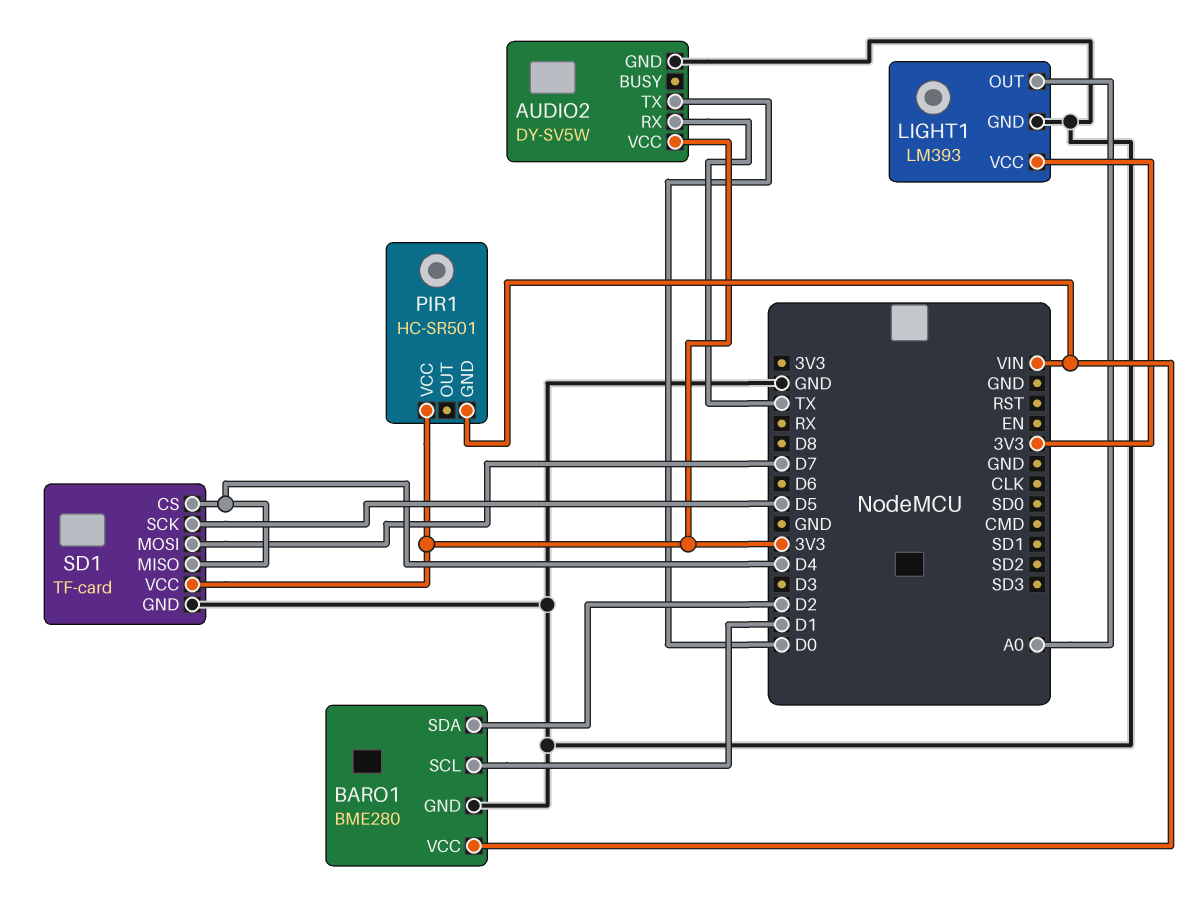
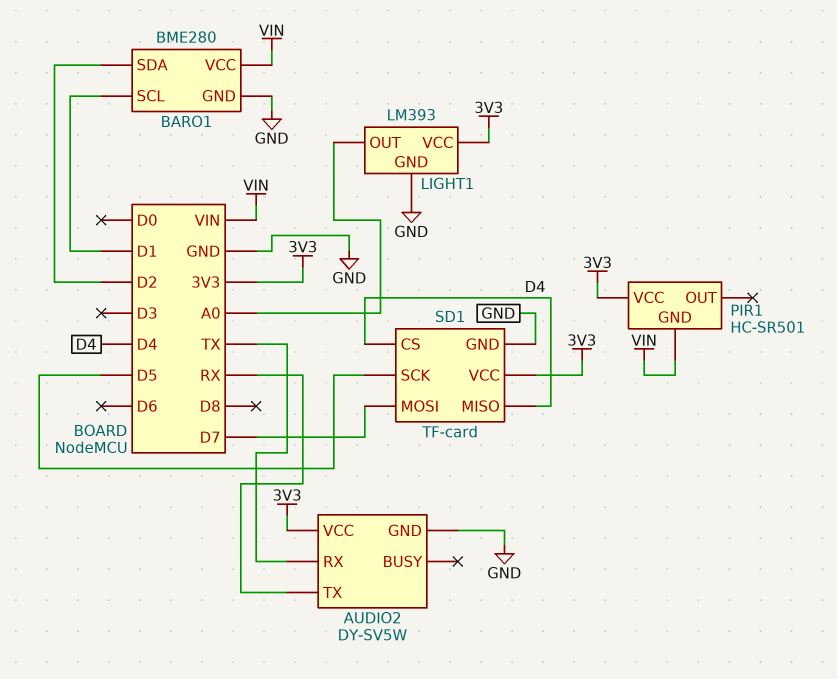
AUDIO2 pin TX: D0 -> RX

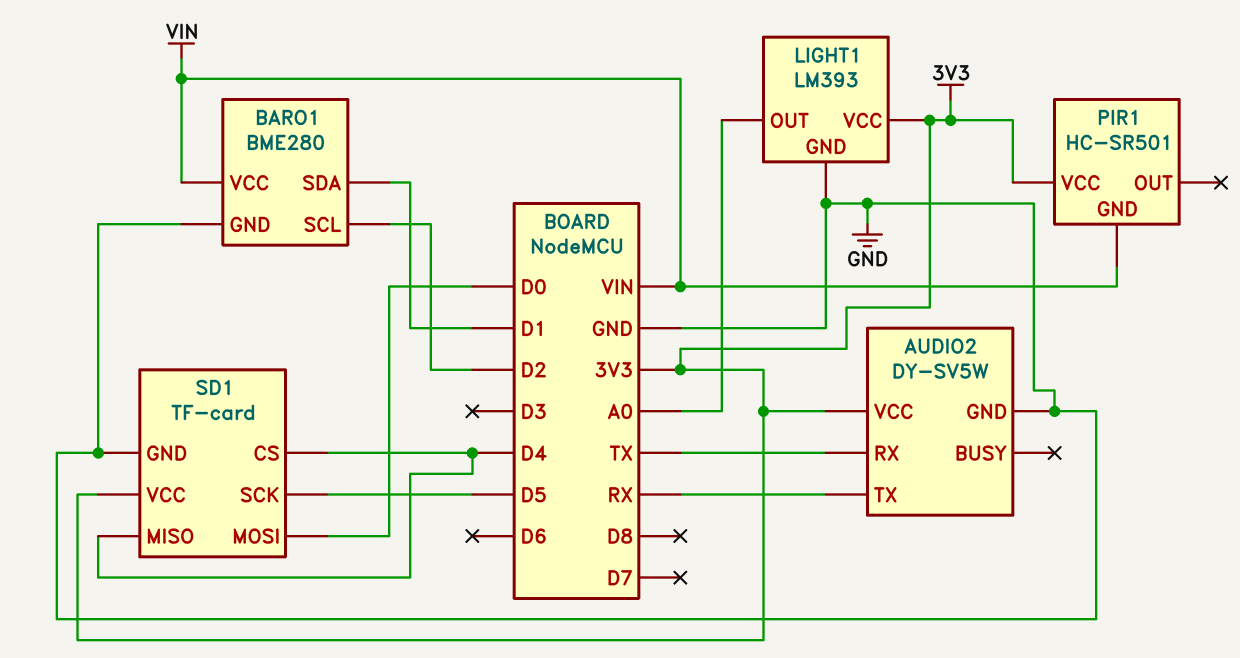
BARO1 pin SCL: D1 -> D2
BARO1 pin SDA: D2 -> D1
SD1 pin MOSI: D7 -> D0

